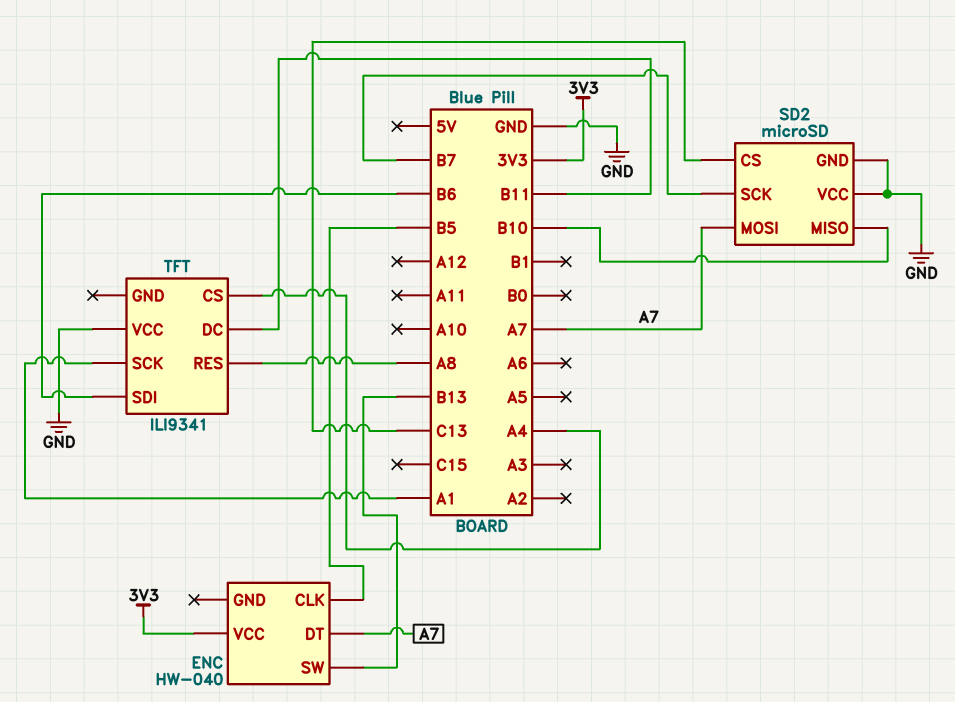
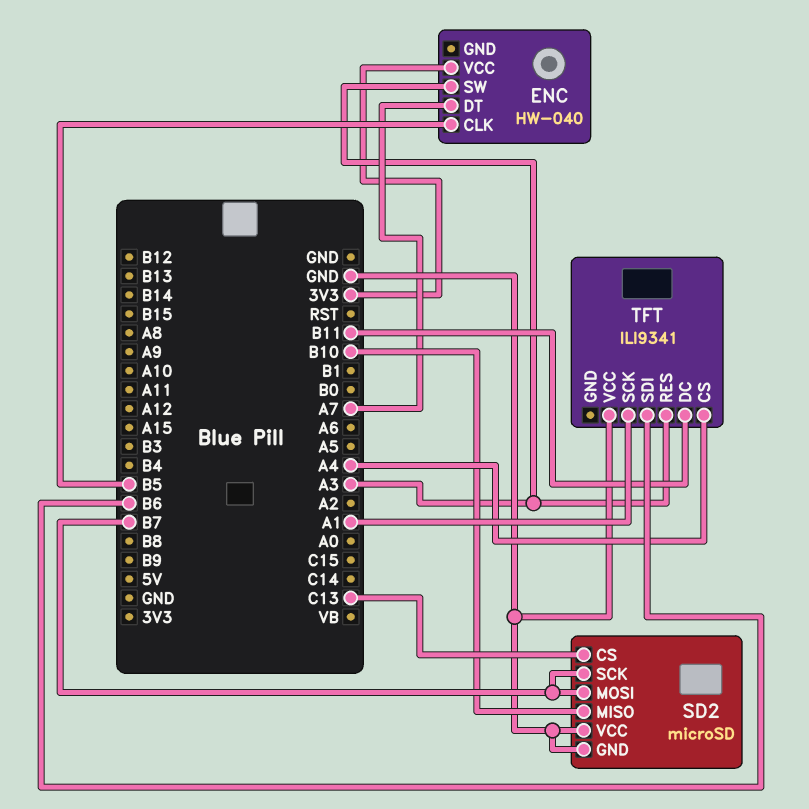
ENC pin SW: B13 -> A3
SD2 pin MOSI: A7 -> B7
TFT pin RES: A8 -> A3

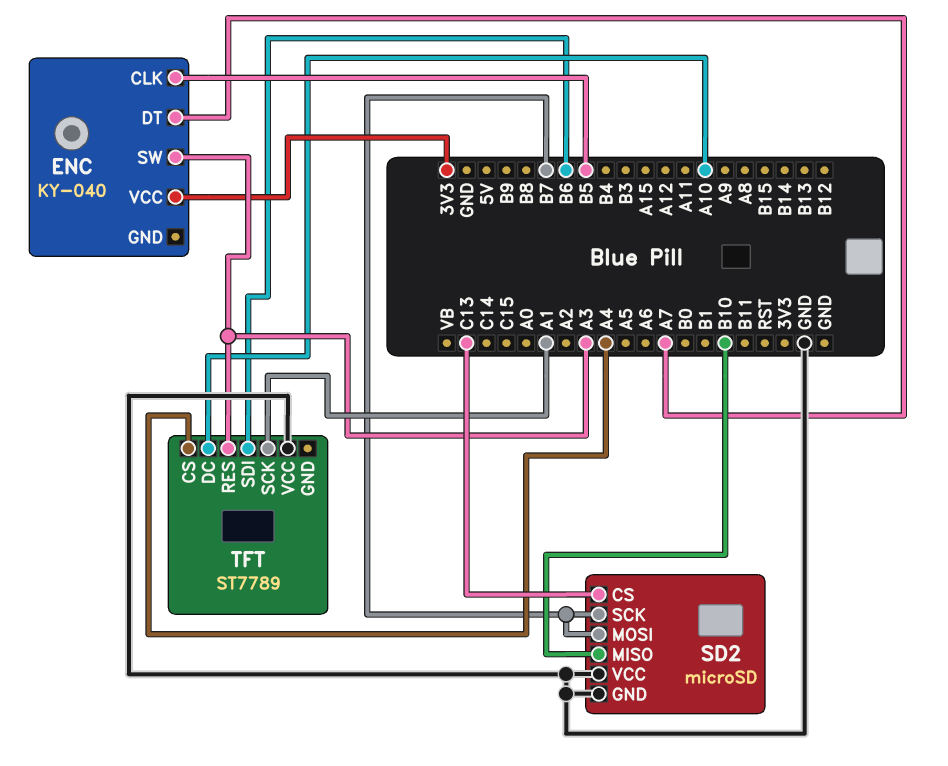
ENC: HW-040 -> KY-040
TFT: ILI9341 -> ST7789
TFT pin DC: B11 -> A10

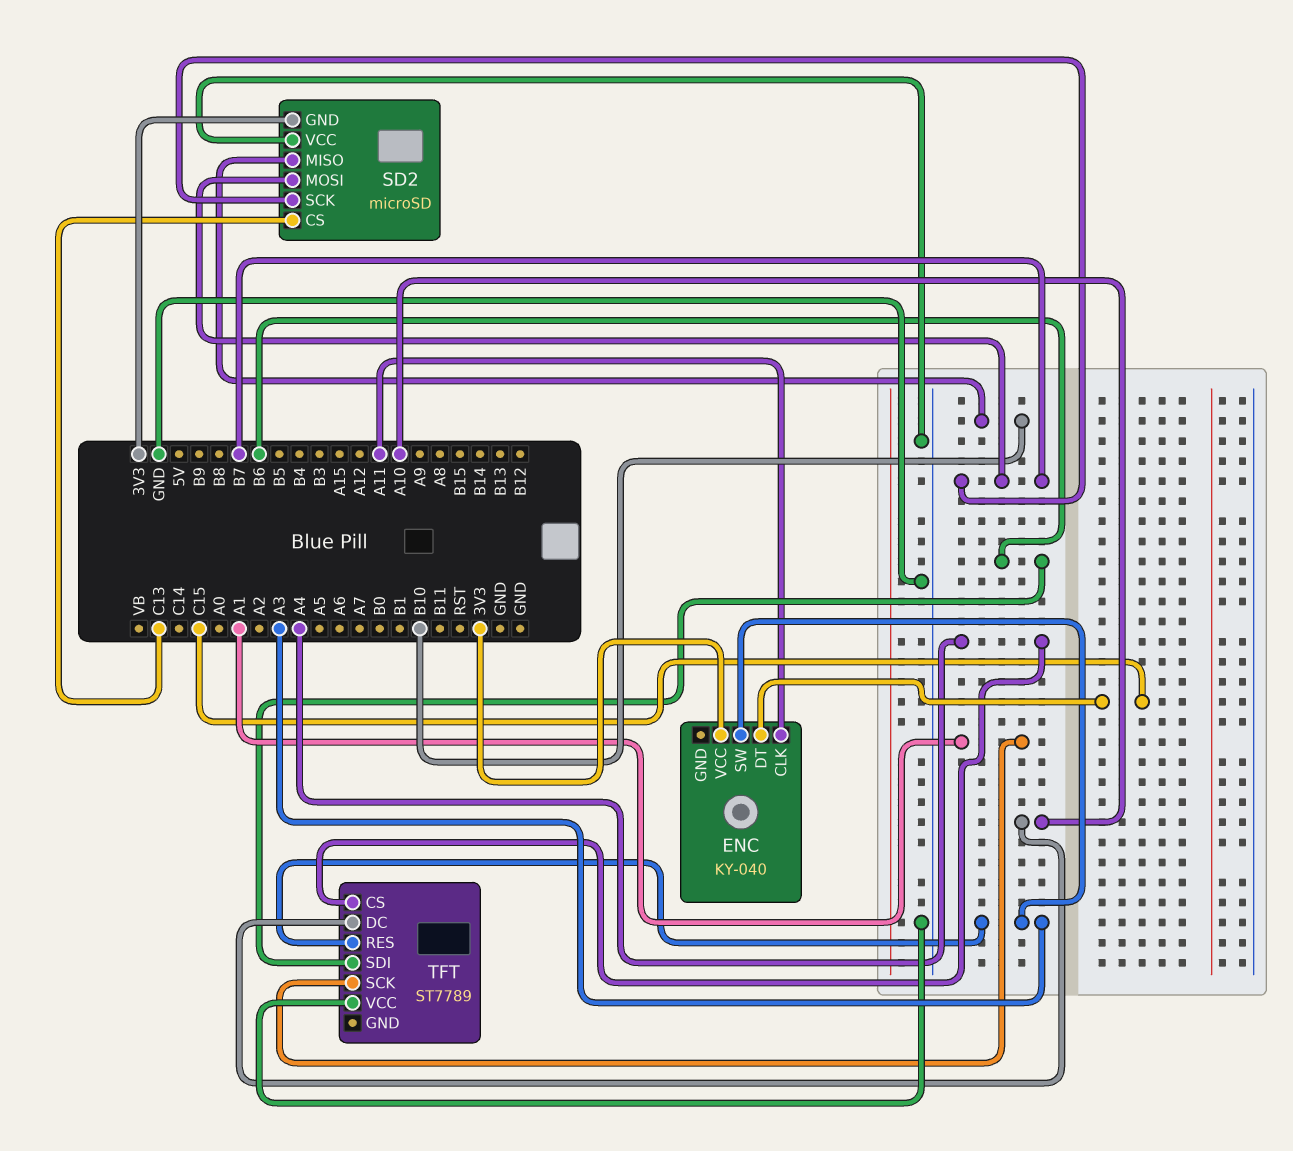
ENC pin CLK: B5 -> A11
ENC pin DT: A7 -> C15
SD2 pin GND: GND -> 3V3

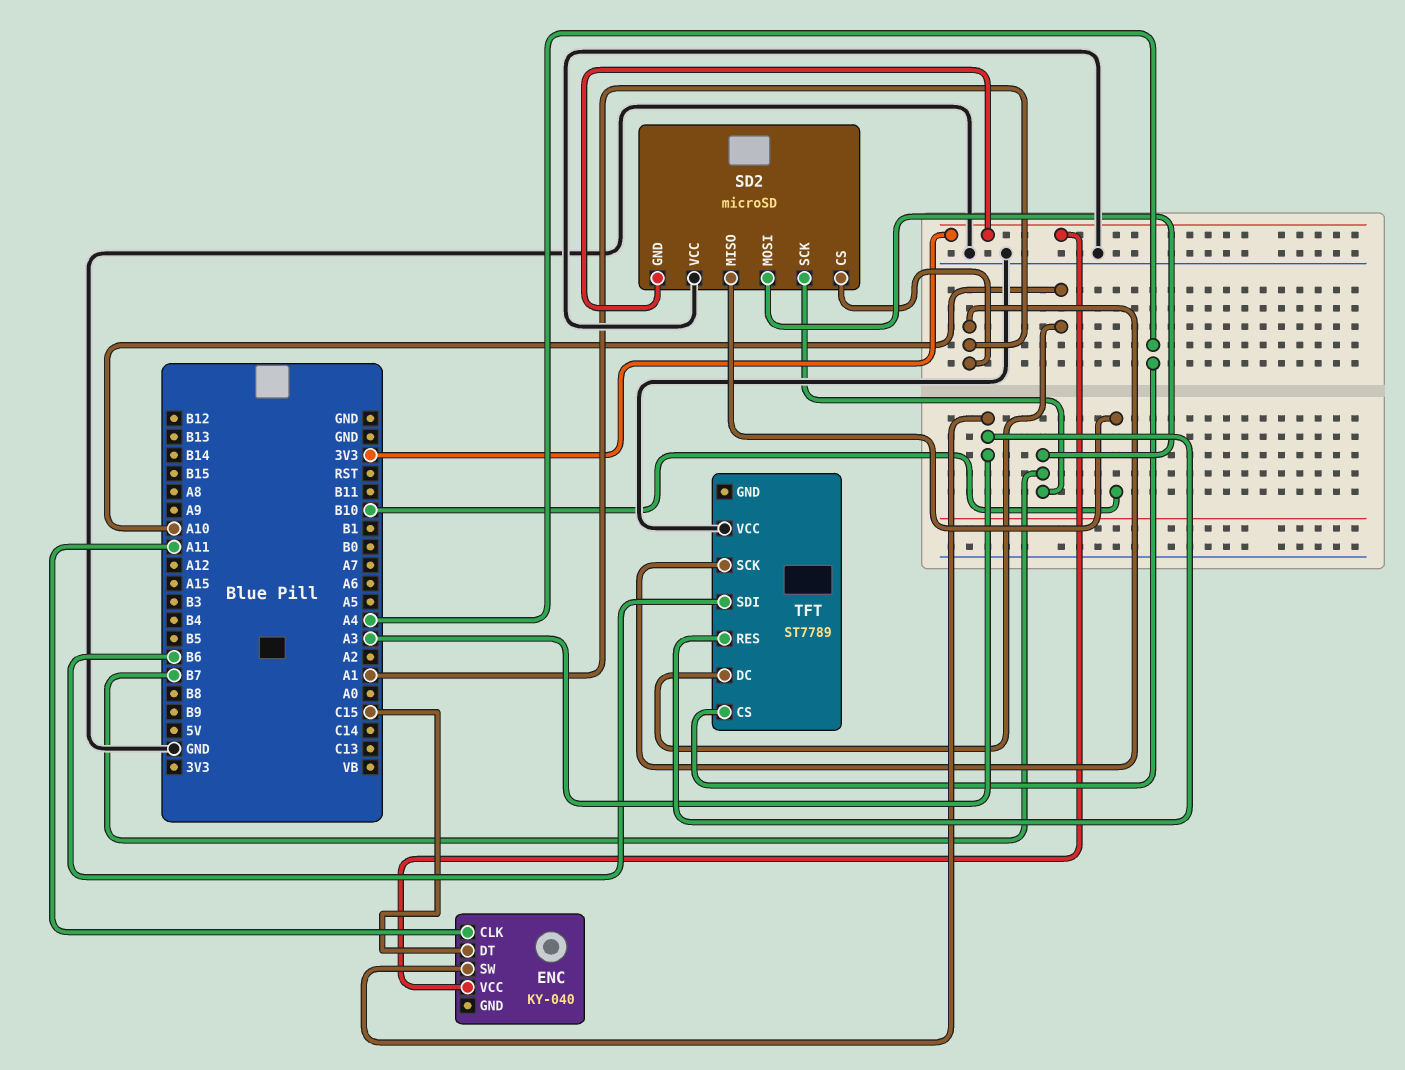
SD2 pin CS: C13 -> A1

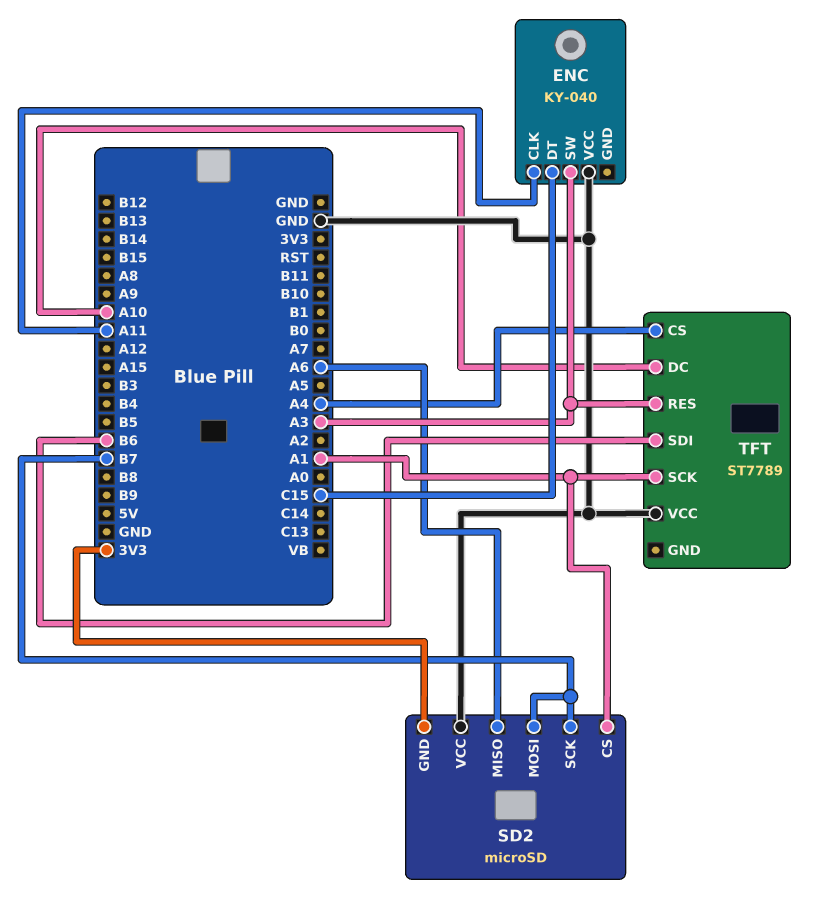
ENC pin VCC: 3V3 -> GND
SD2 pin MISO: B10 -> A6

